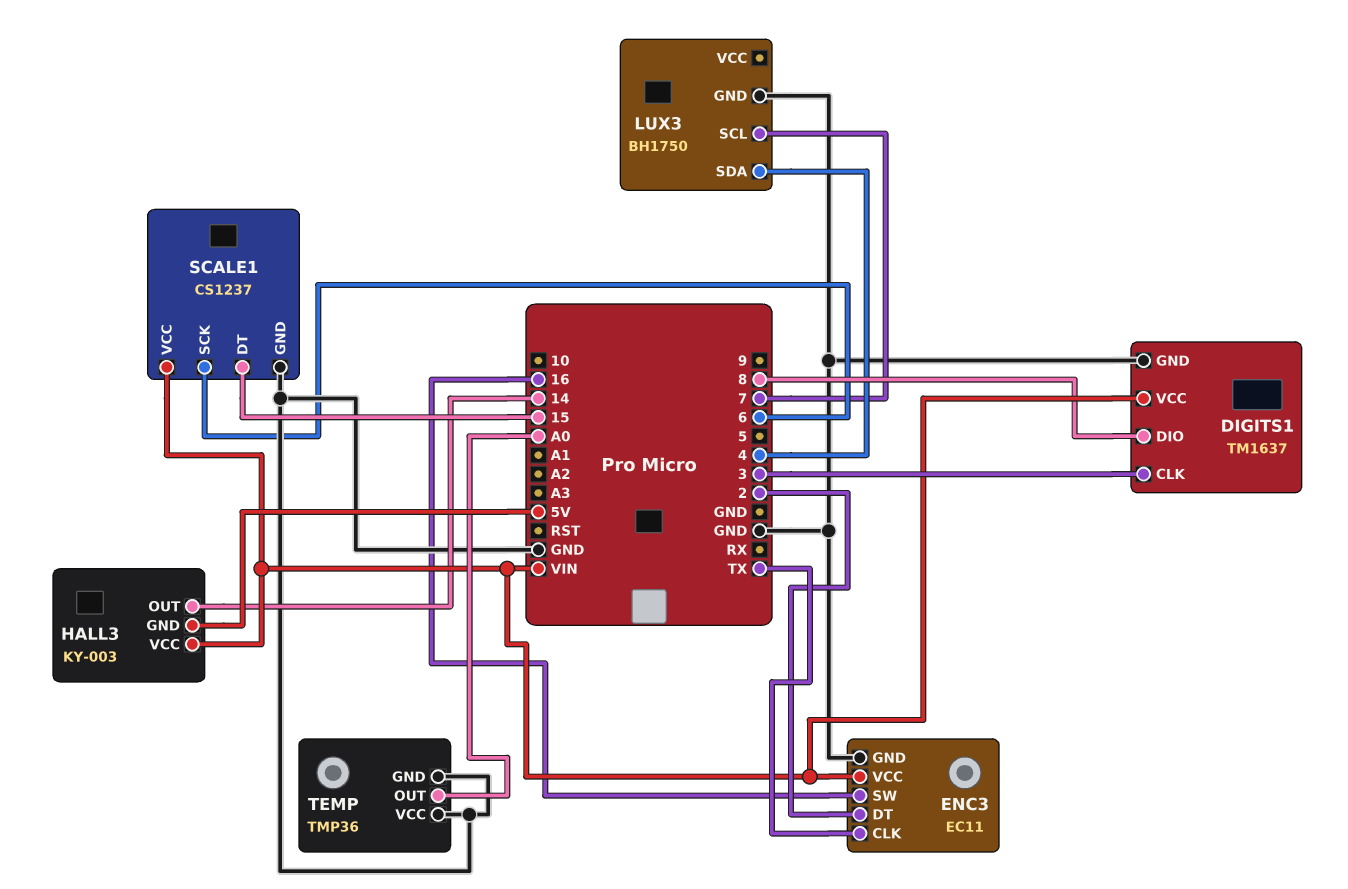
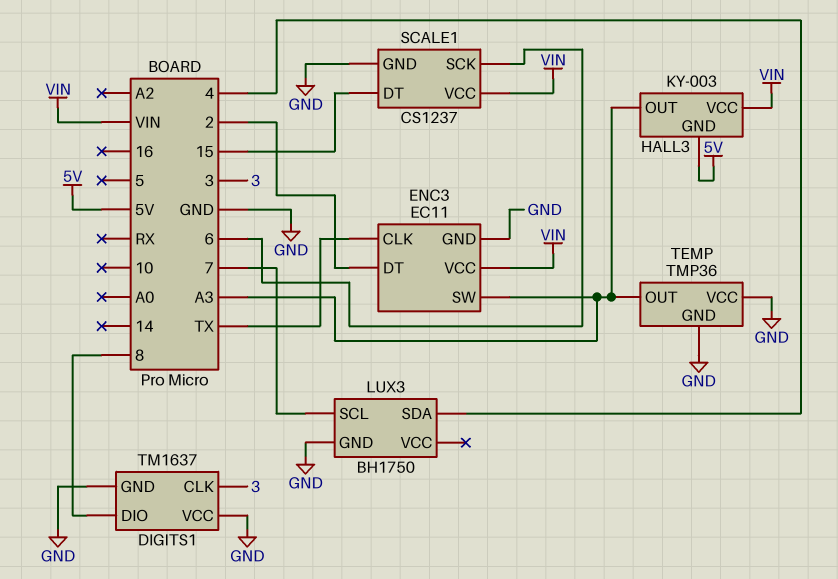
DIGITS1 pin VCC: VIN -> GND
ENC3 pin SW: 16 -> A3
HALL3 pin OUT: 14 -> A3
TEMP pin OUT: A0 -> A3

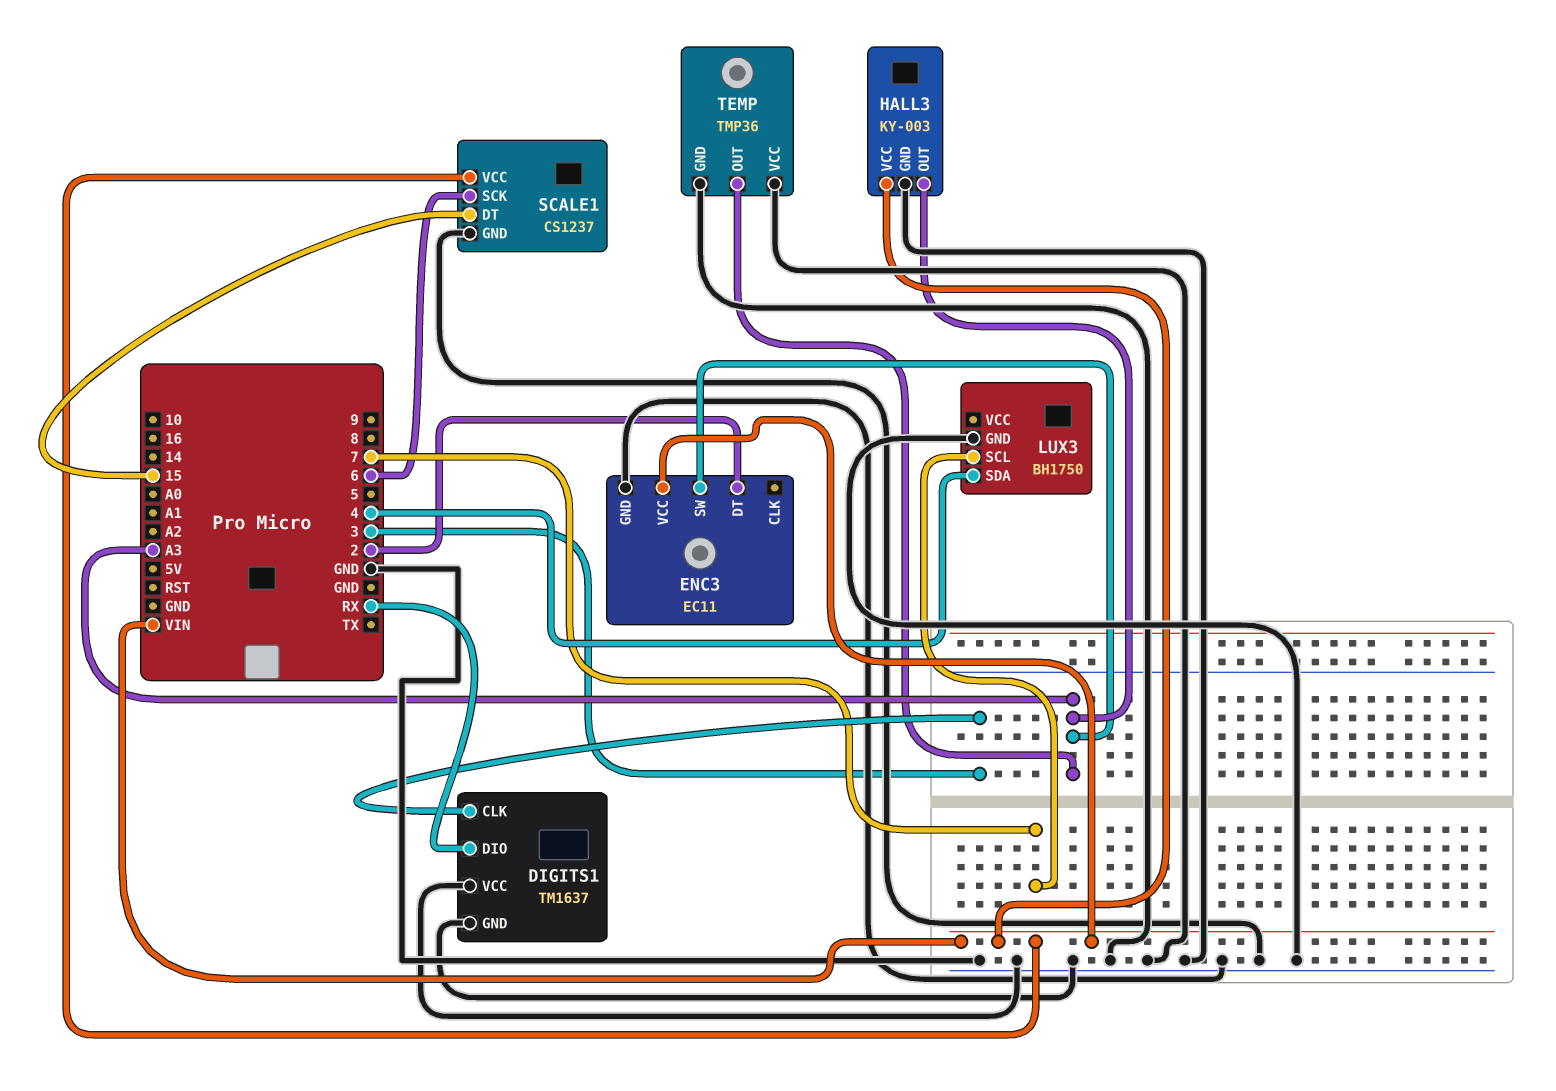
DIGITS1 pin DIO: 8 -> RX
ENC3 pin CLK: TX -> none
HALL3 pin GND: 5V -> GND

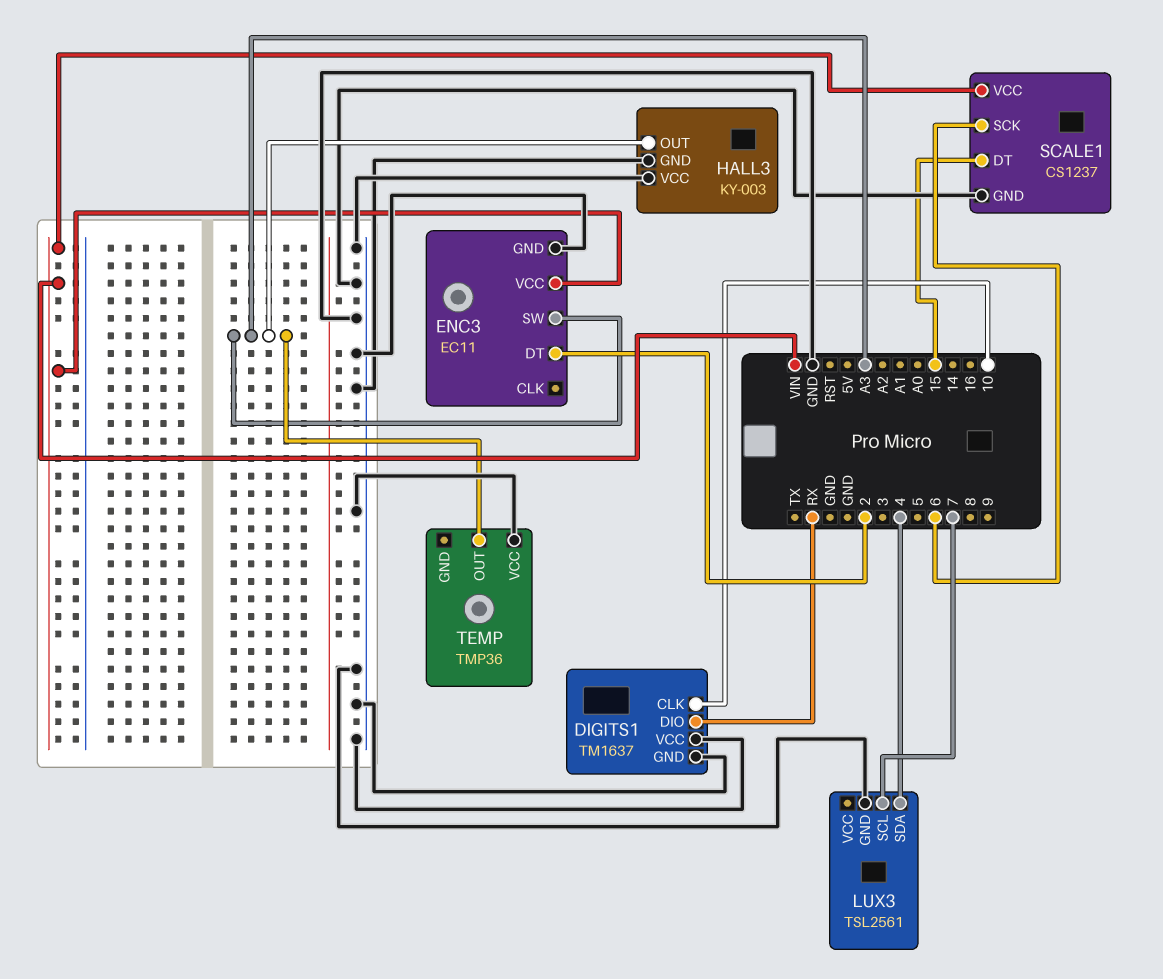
DIGITS1 pin CLK: 3 -> 10
HALL3 pin VCC: VIN -> GND
LUX3: BH1750 -> TSL2561
TEMP pin GND: GND -> none

